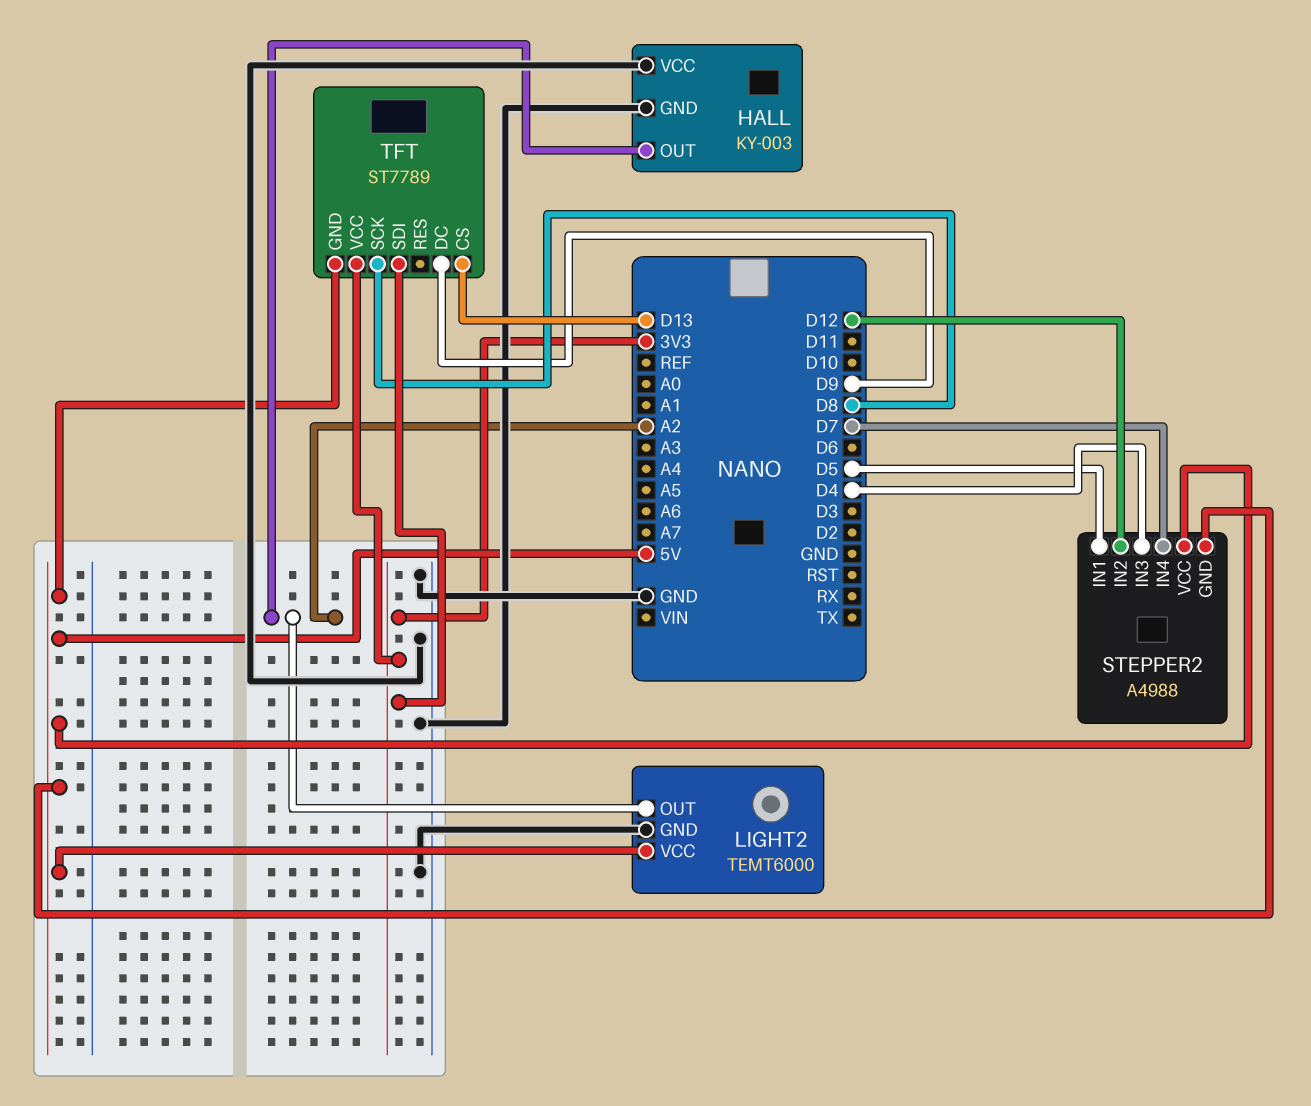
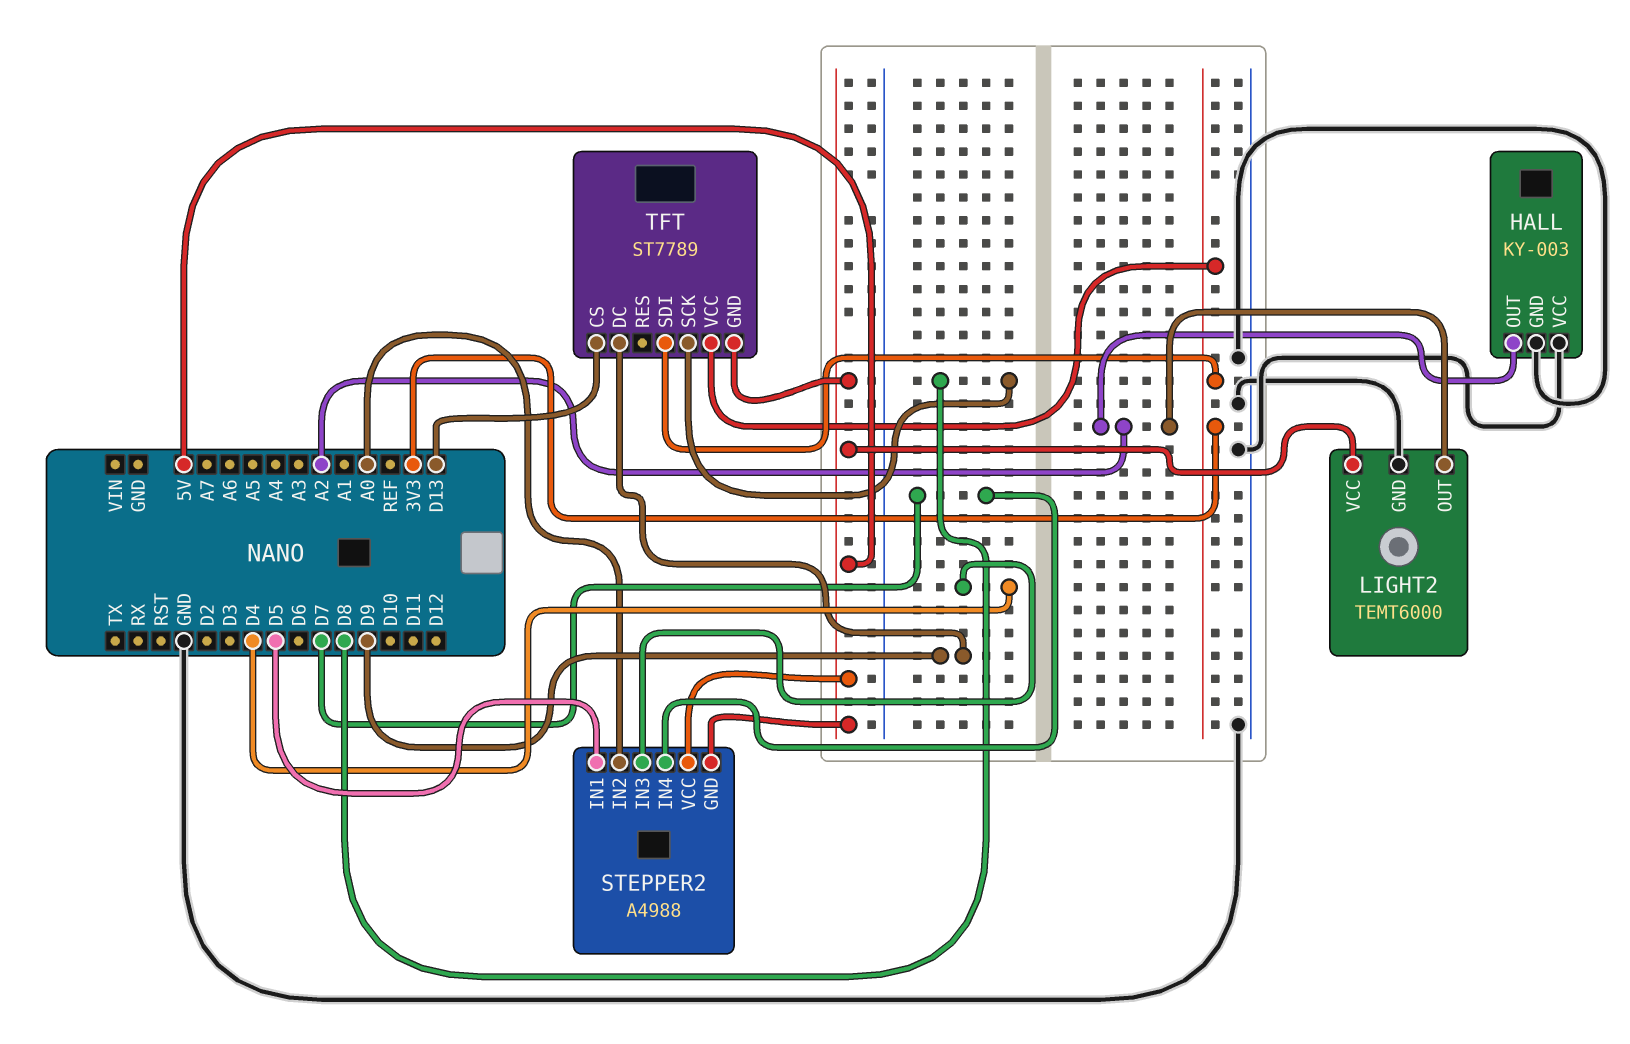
STEPPER2 pin IN2: D12 -> A0

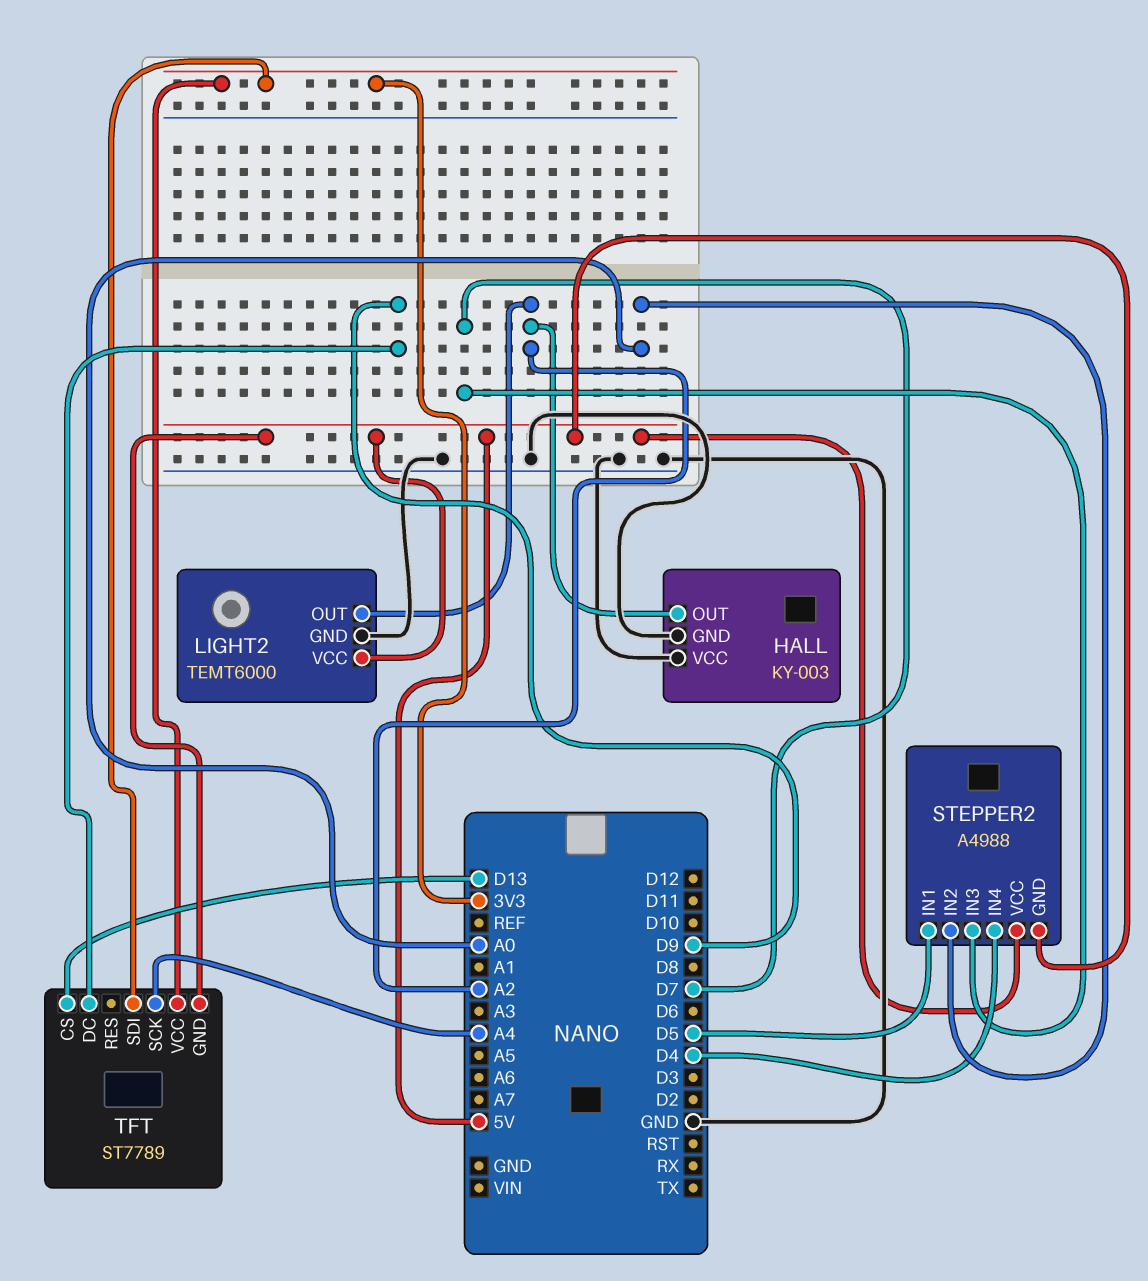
STEPPER2 pin IN3: D4 -> D7
STEPPER2 pin IN4: D7 -> D4
TFT pin SCK: D8 -> A4

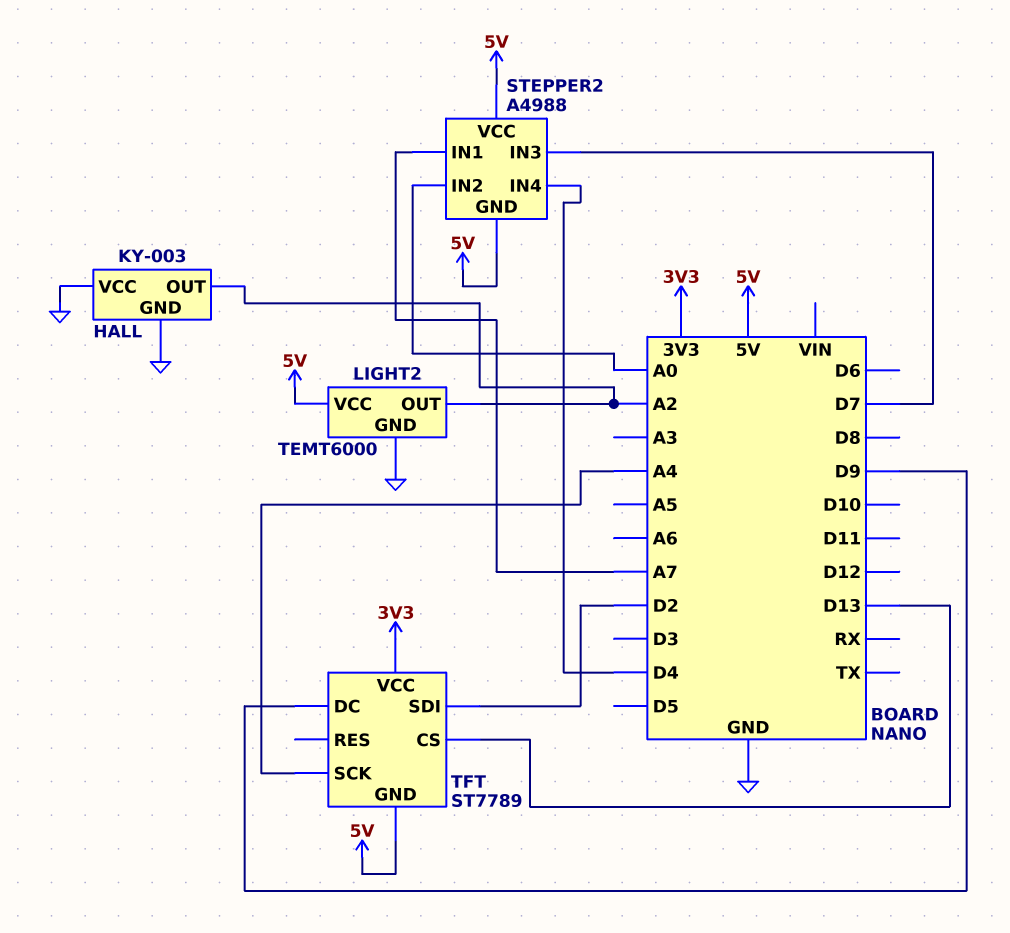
STEPPER2 pin IN1: D5 -> A7
TFT pin SDI: 3V3 -> D2

